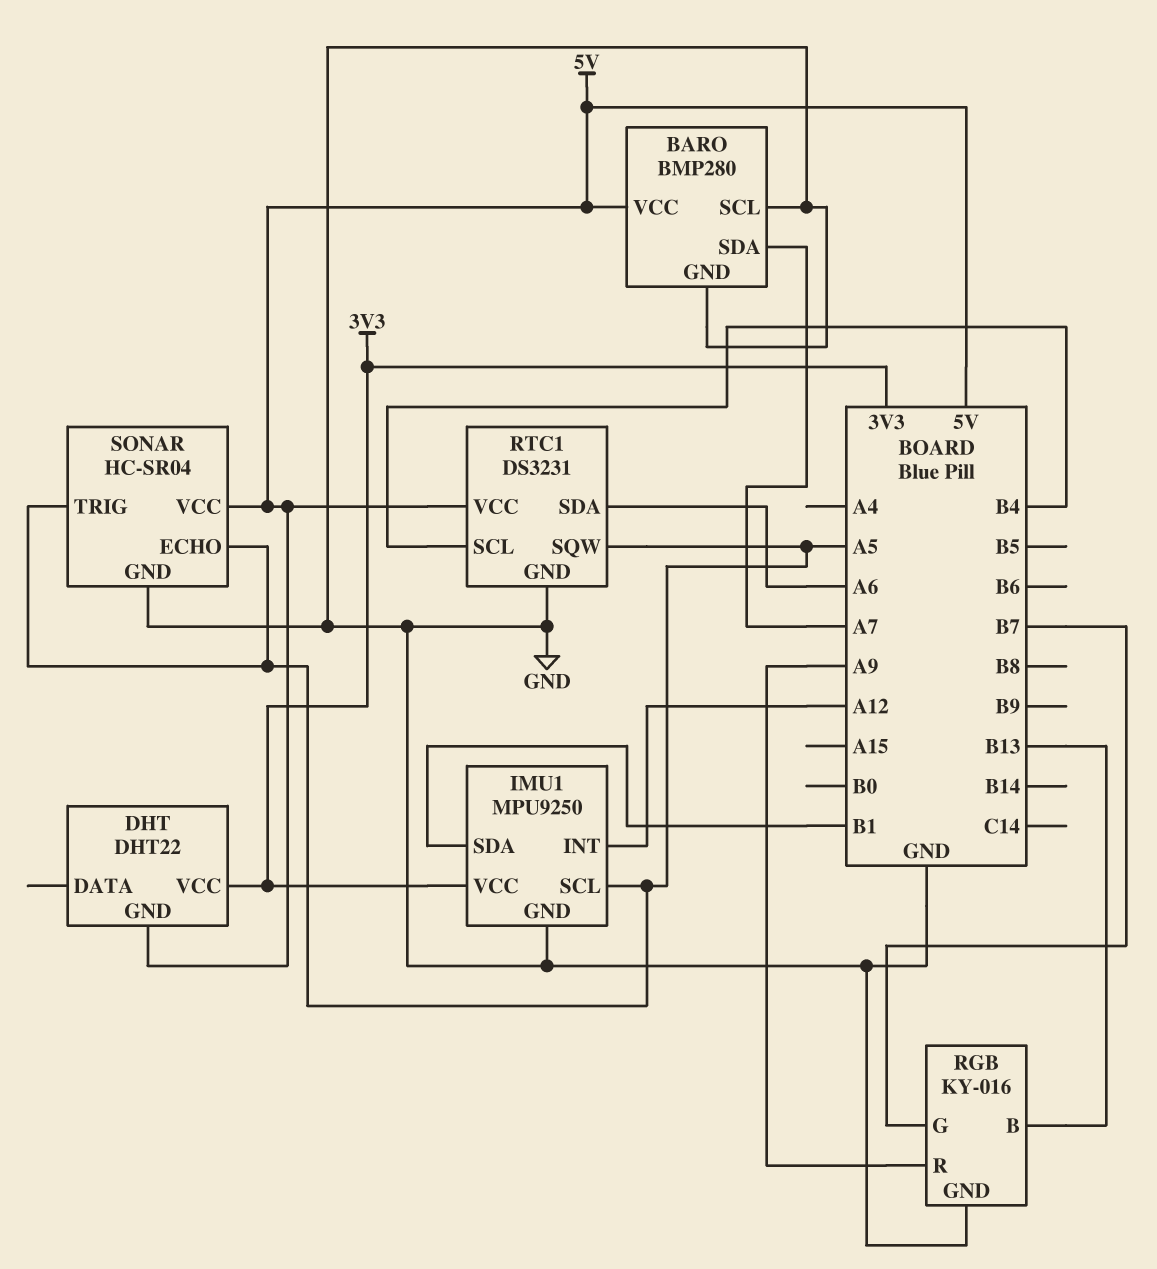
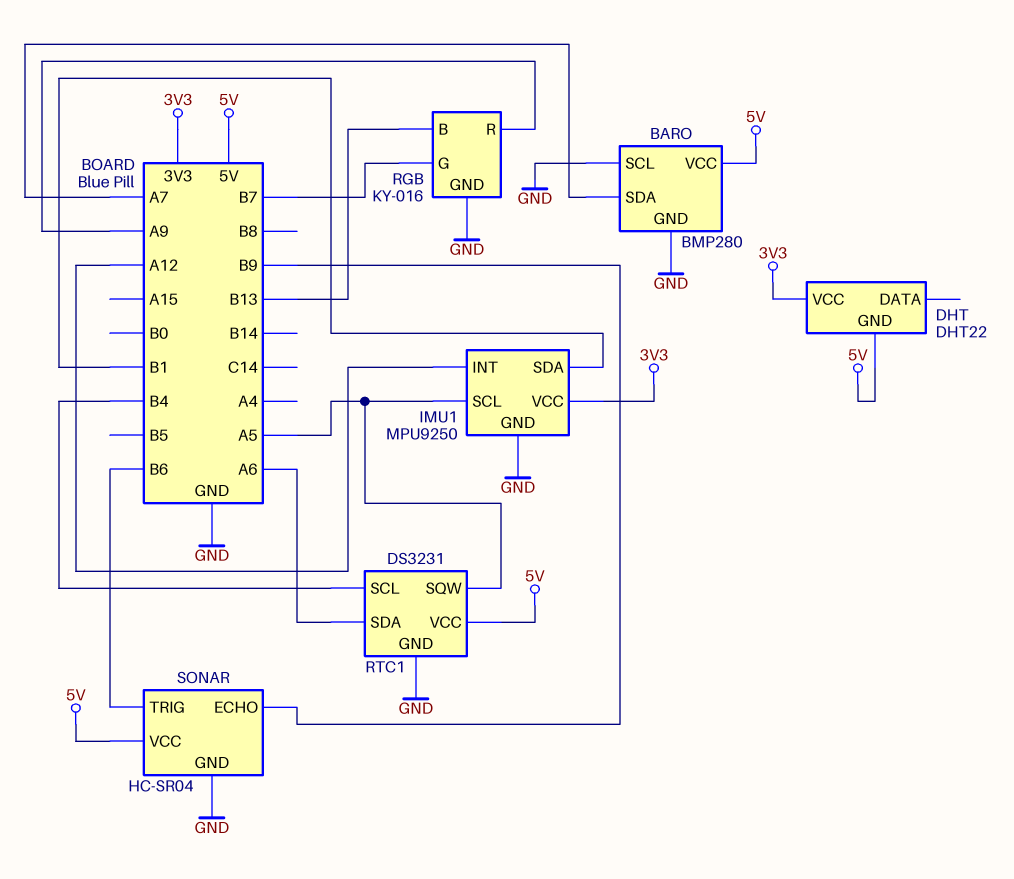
SONAR pin ECHO: A5 -> B9
SONAR pin TRIG: A5 -> B6

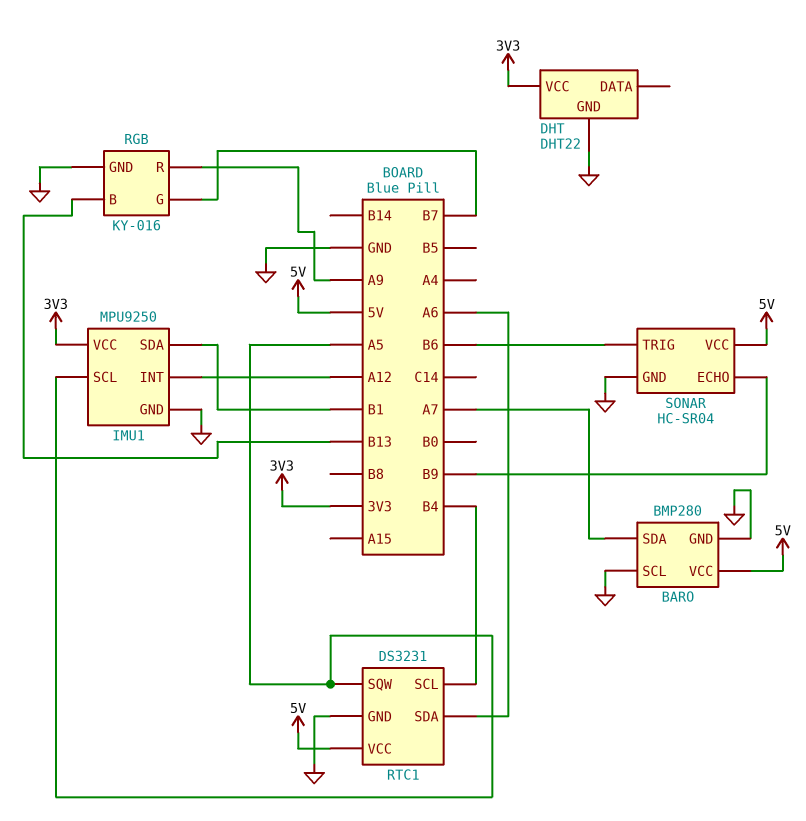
DHT pin GND: 5V -> GND

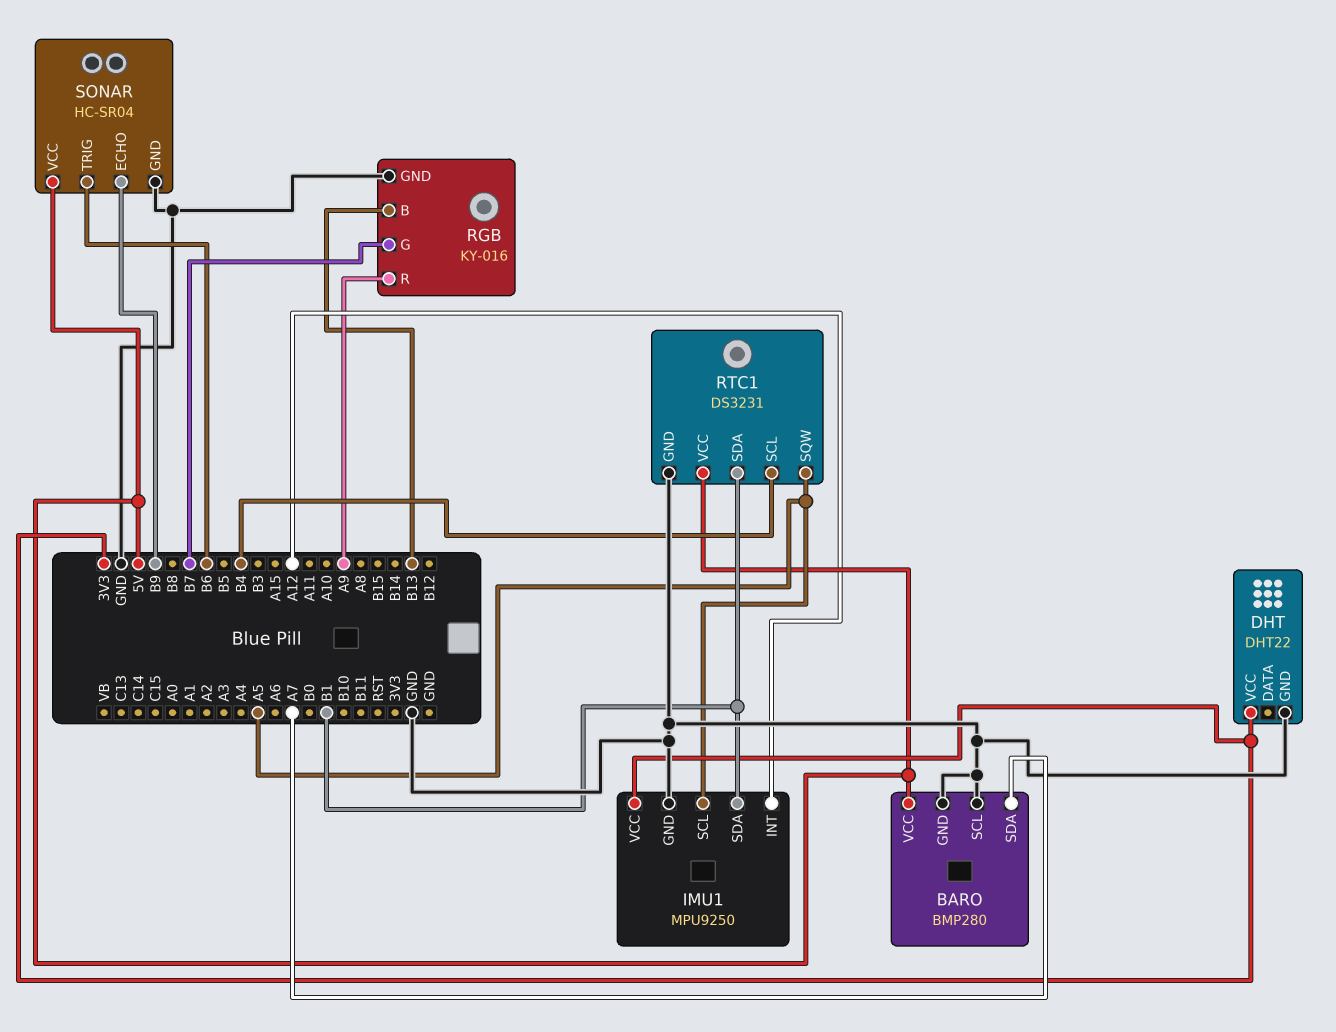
RTC1 pin SDA: A6 -> B1

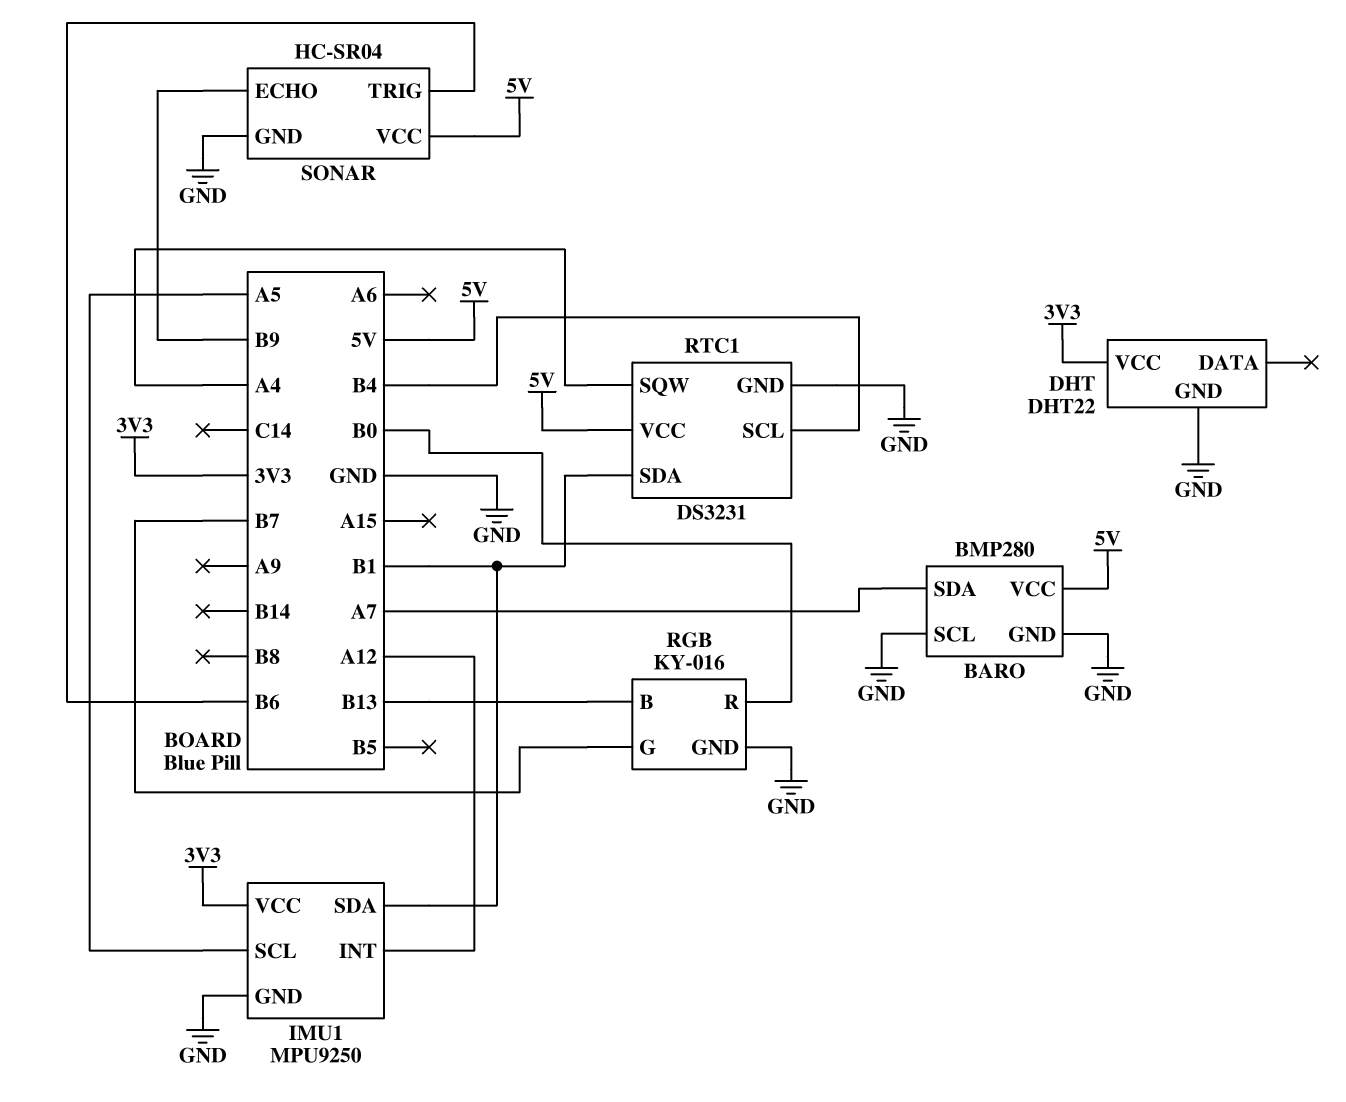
RGB pin R: A9 -> B0
RTC1 pin SQW: A5 -> A4

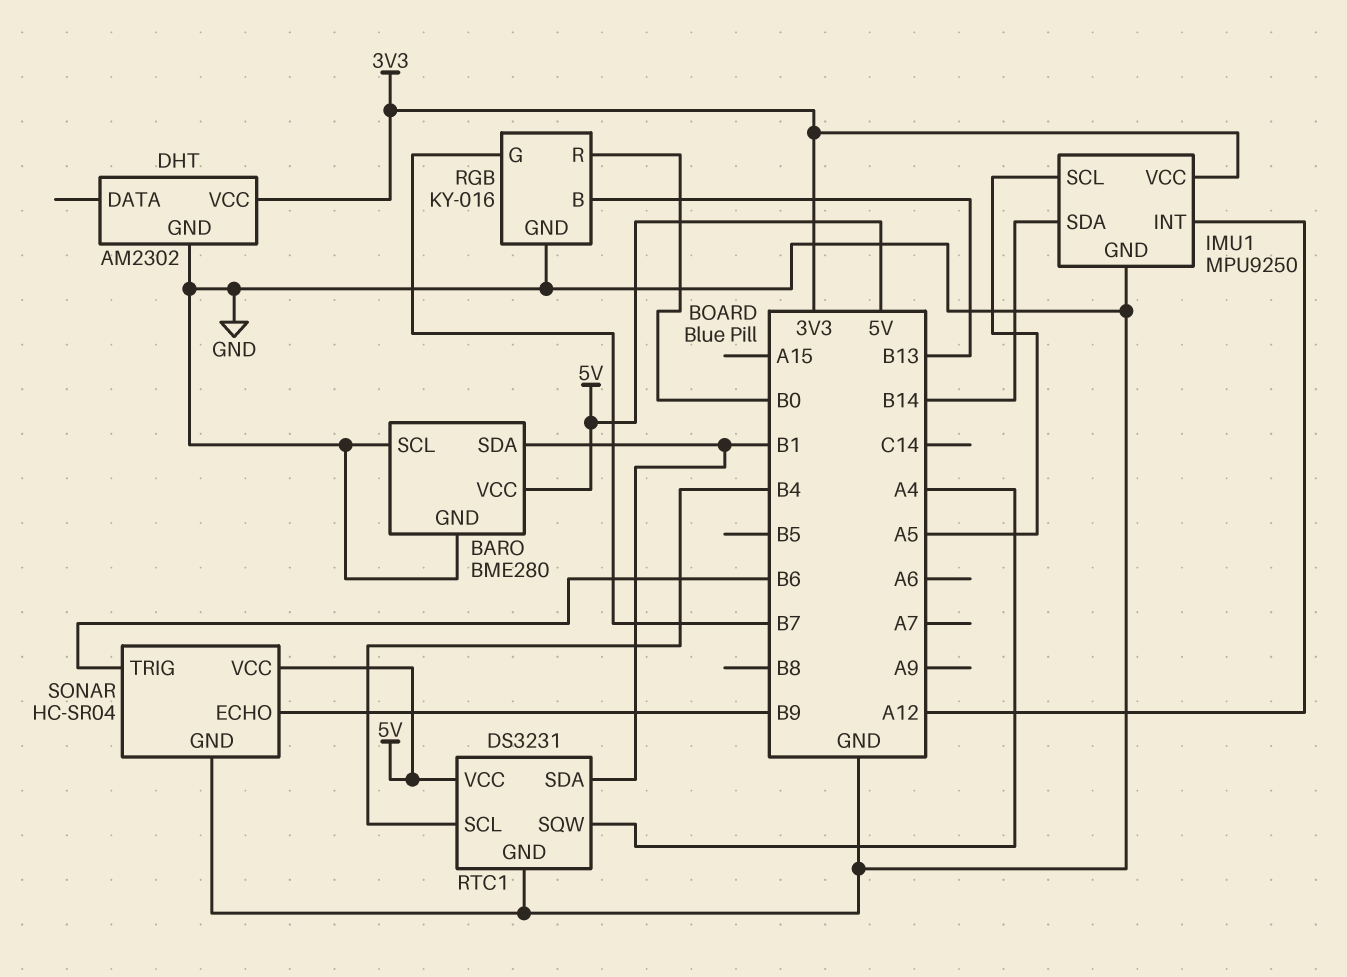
BARO: BMP280 -> BME280
BARO pin SDA: A7 -> B1
DHT: DHT22 -> AM2302
IMU1 pin SDA: B1 -> B14

